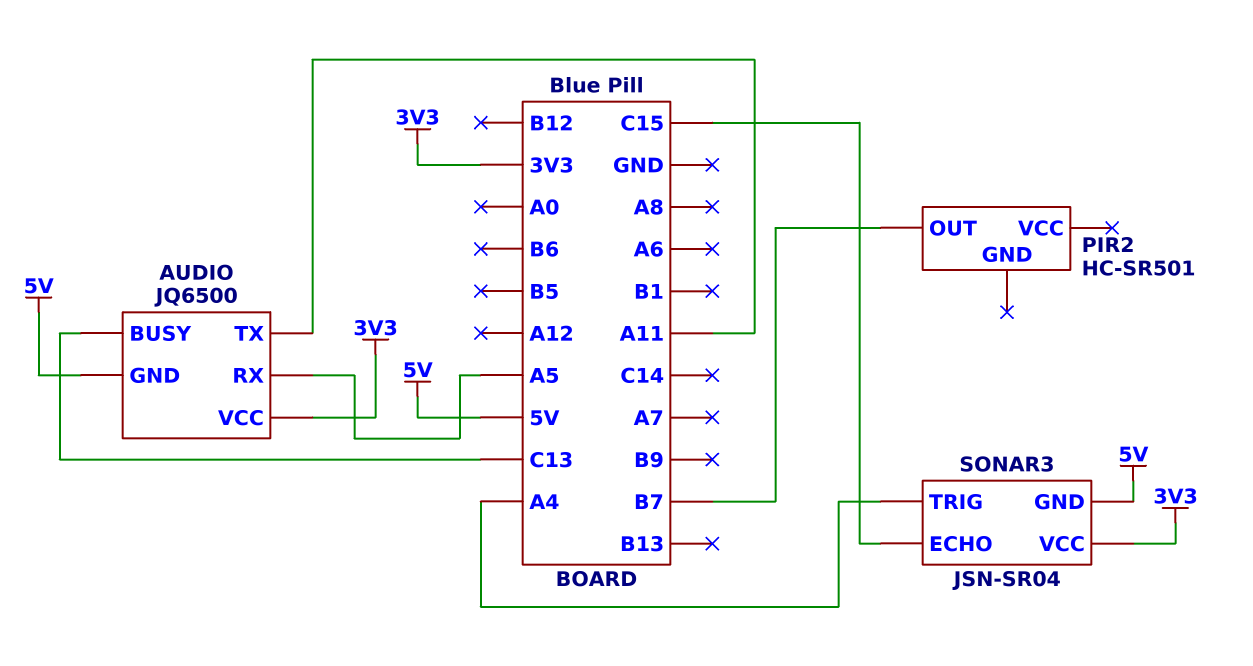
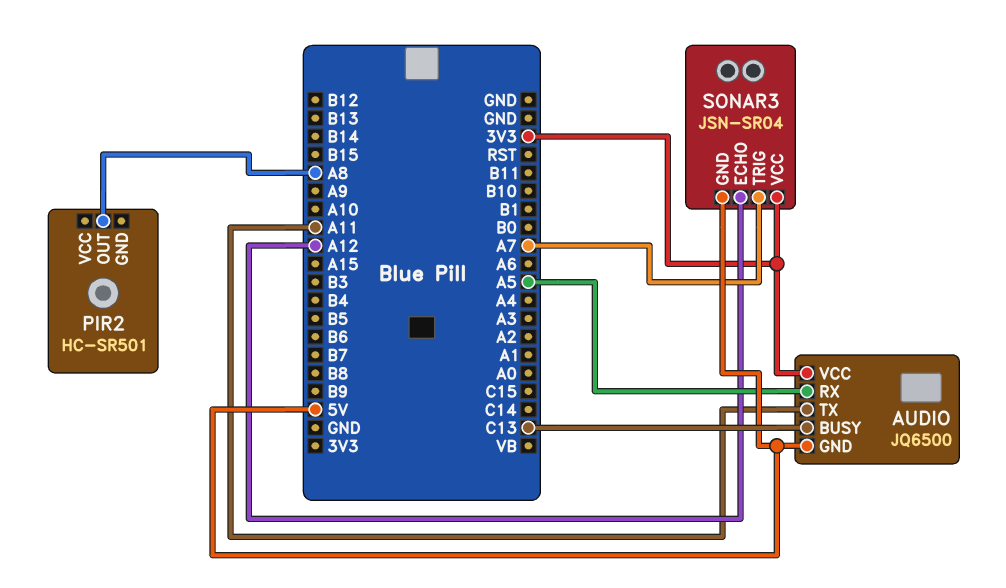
PIR2 pin OUT: B7 -> A8
SONAR3 pin ECHO: C15 -> A12
SONAR3 pin TRIG: A4 -> A7

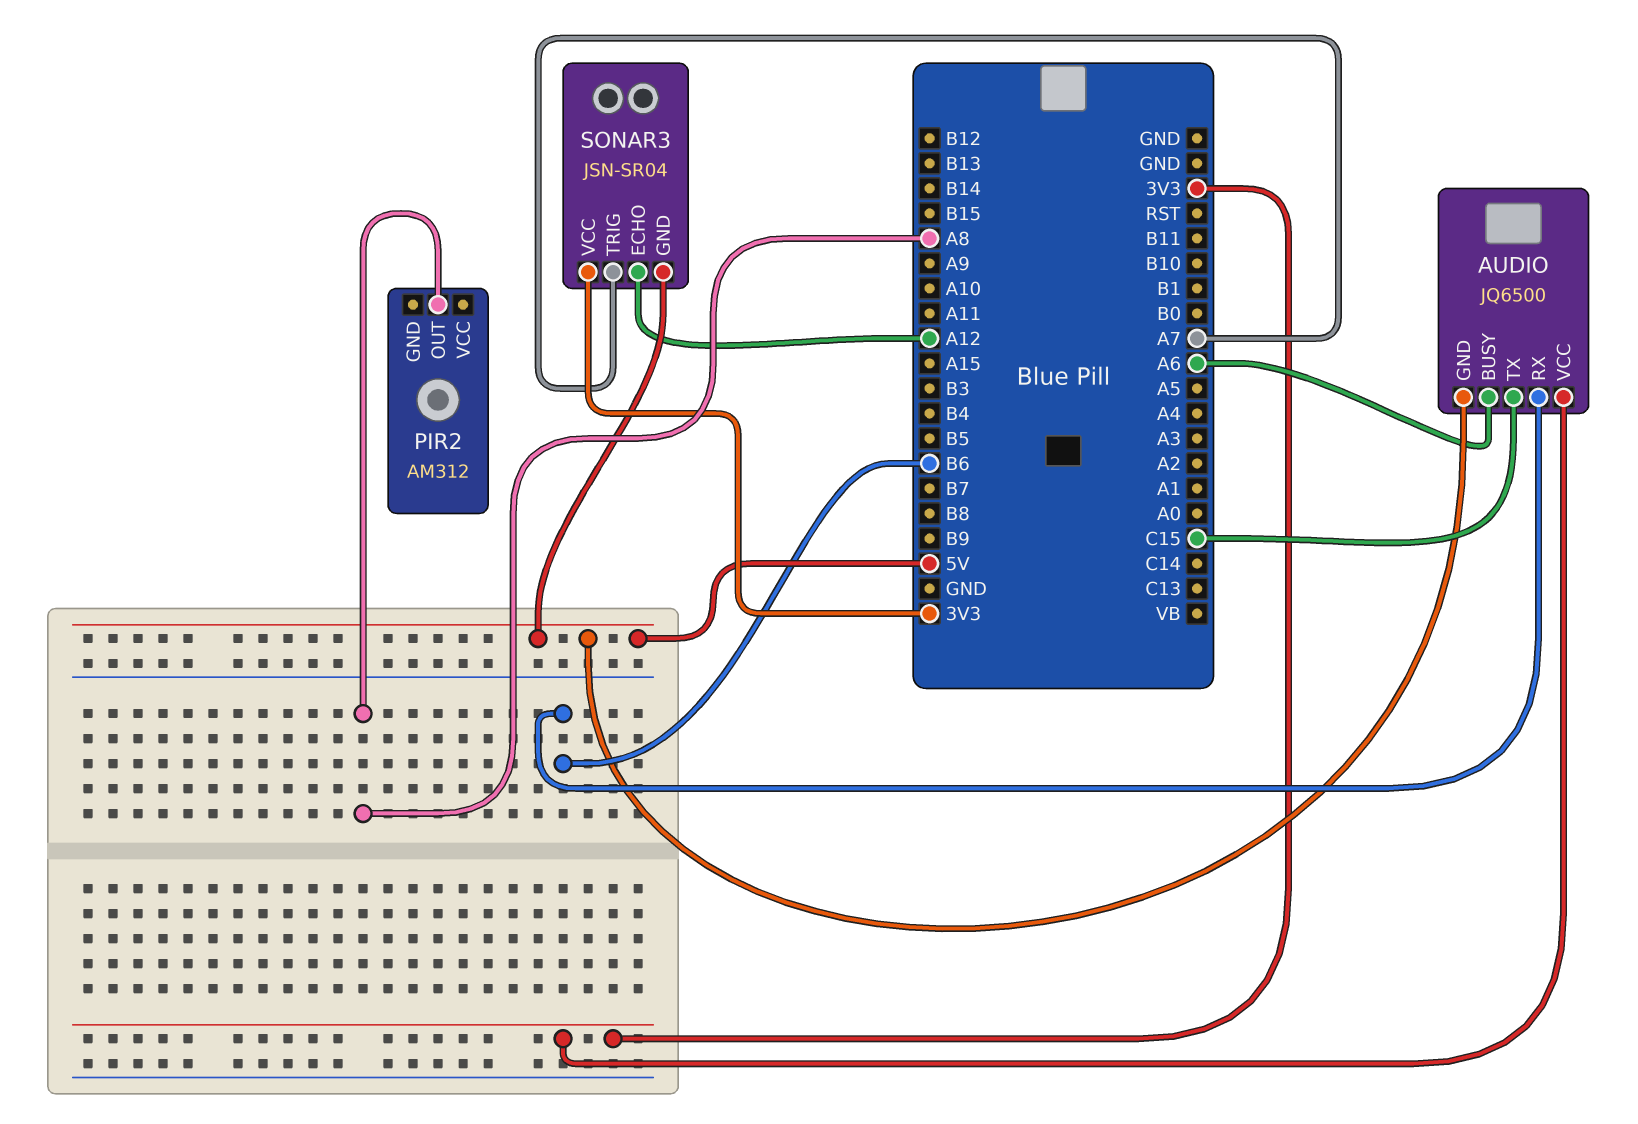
AUDIO pin BUSY: C13 -> A6
AUDIO pin RX: A5 -> B6
AUDIO pin TX: A11 -> C15
PIR2: HC-SR501 -> AM312

